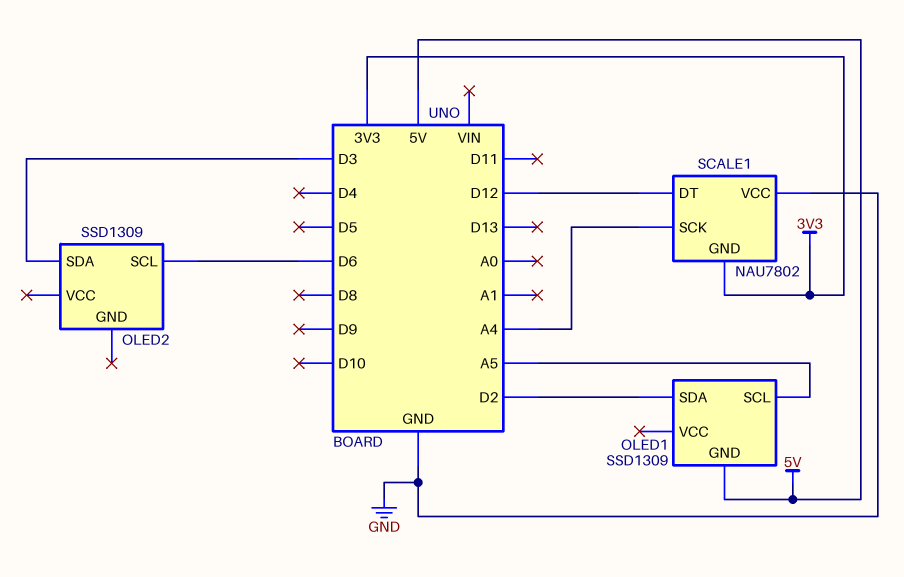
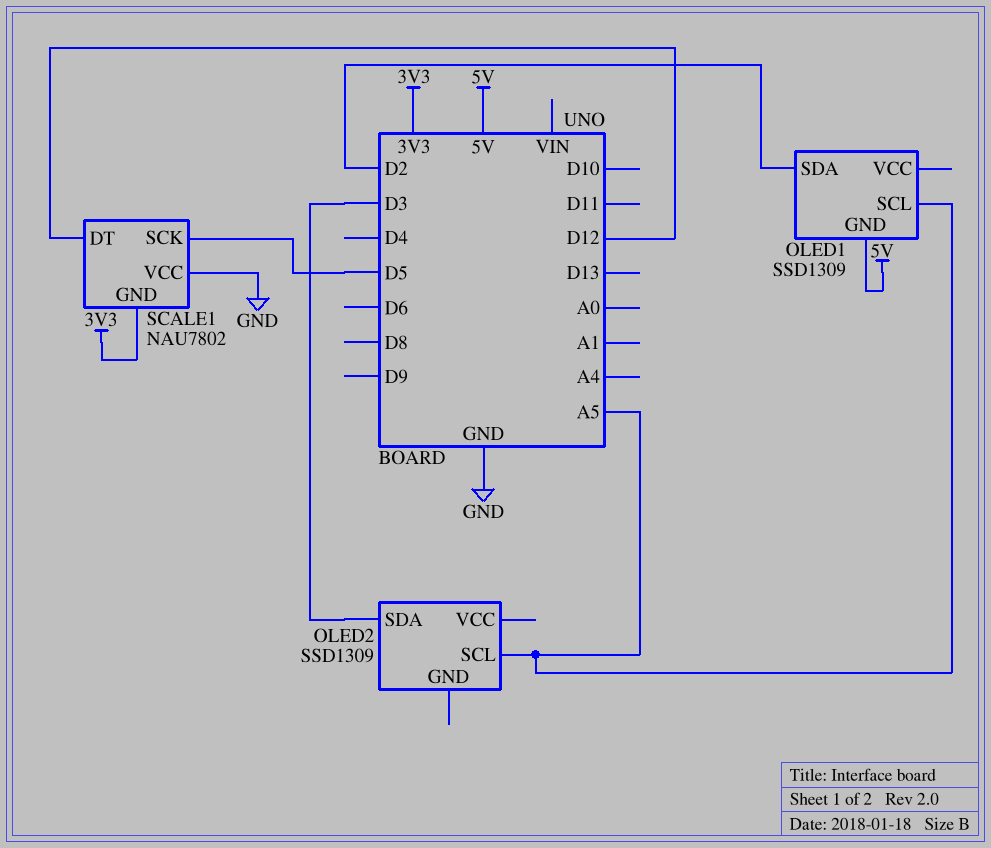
OLED2 pin SCL: D6 -> A5
SCALE1 pin SCK: A4 -> D5

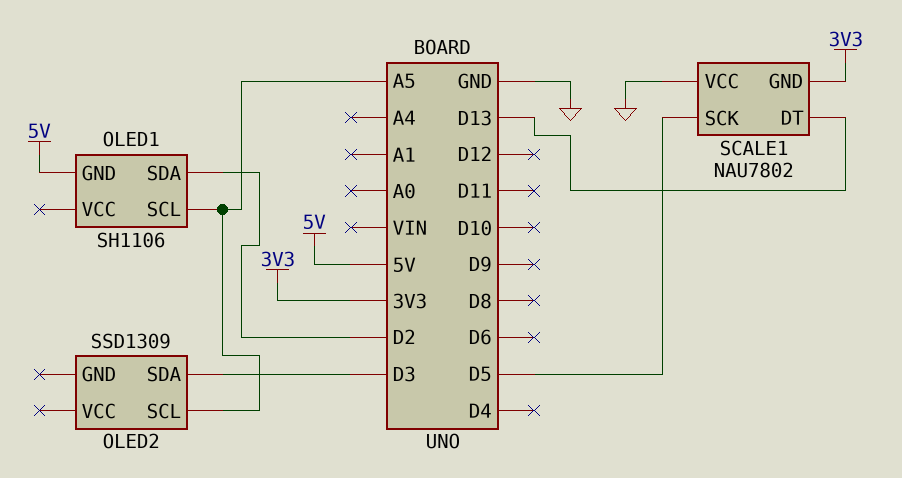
OLED1: SSD1309 -> SH1106
SCALE1 pin DT: D12 -> D13

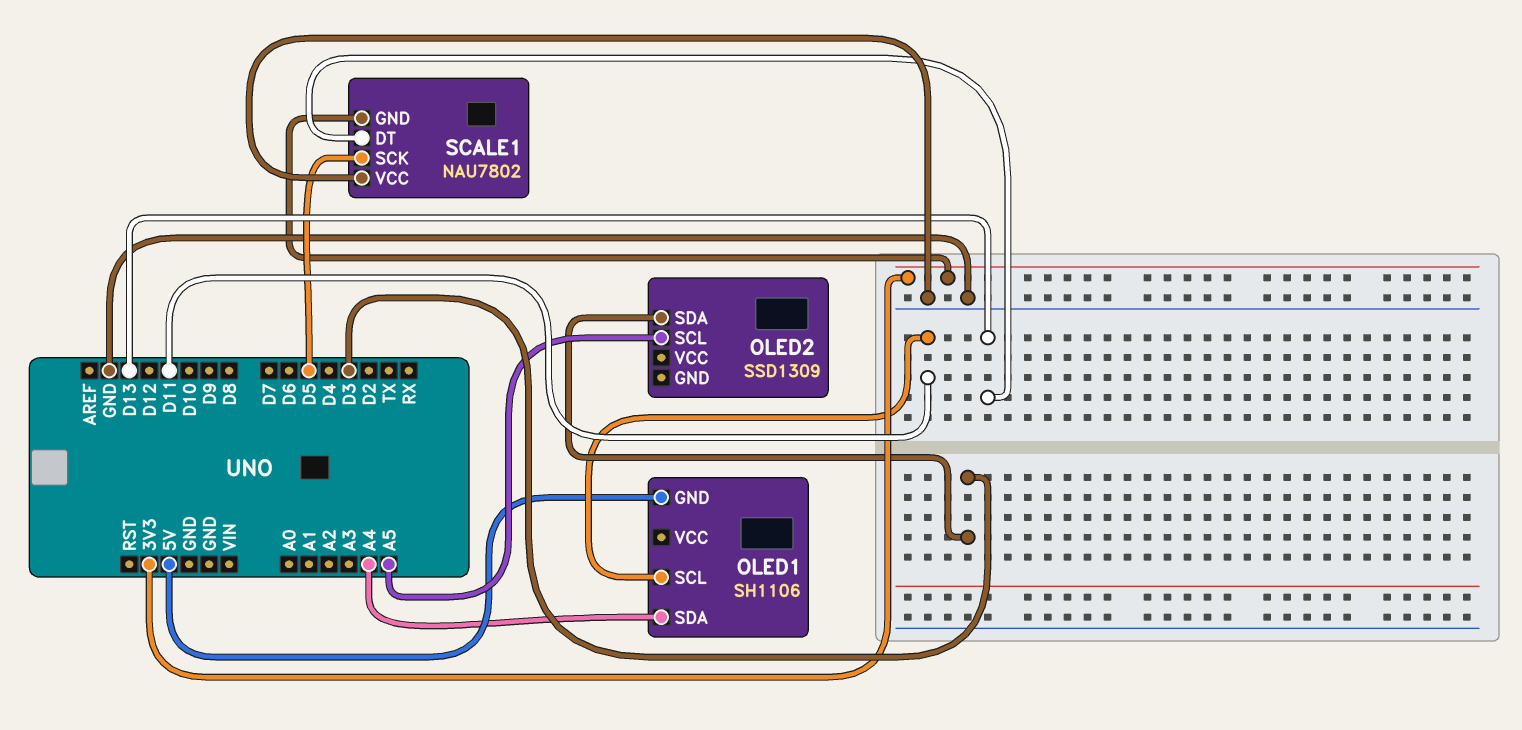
OLED1 pin SCL: A5 -> D11
OLED1 pin SDA: D2 -> A4

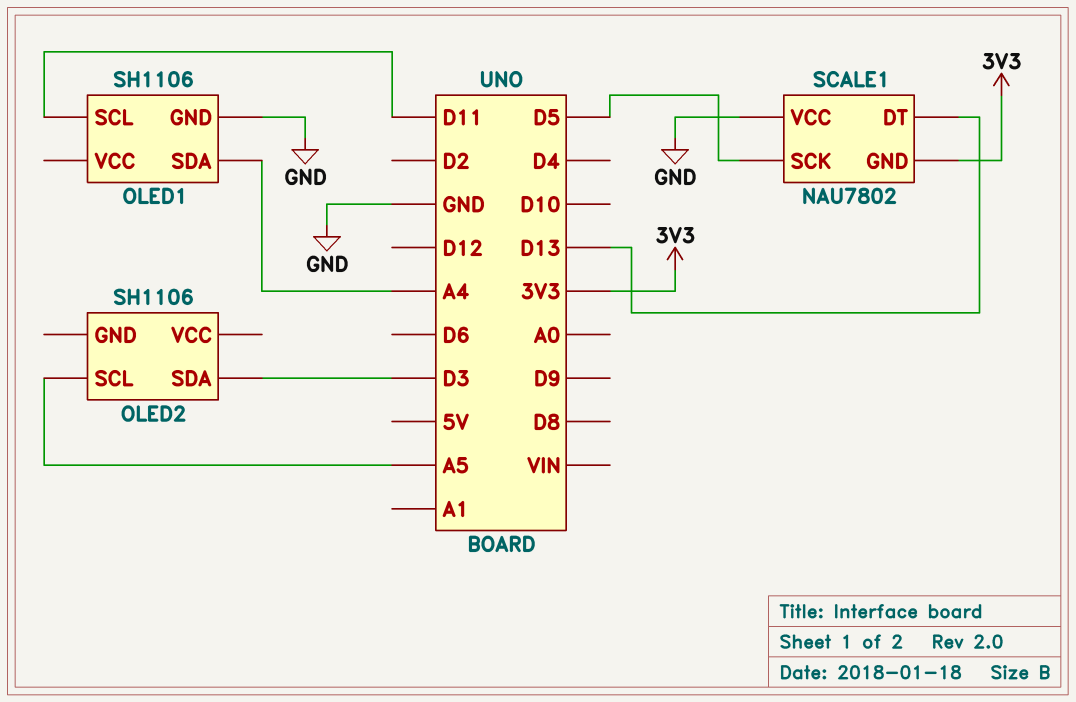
OLED1 pin GND: 5V -> GND
OLED2: SSD1309 -> SH1106

